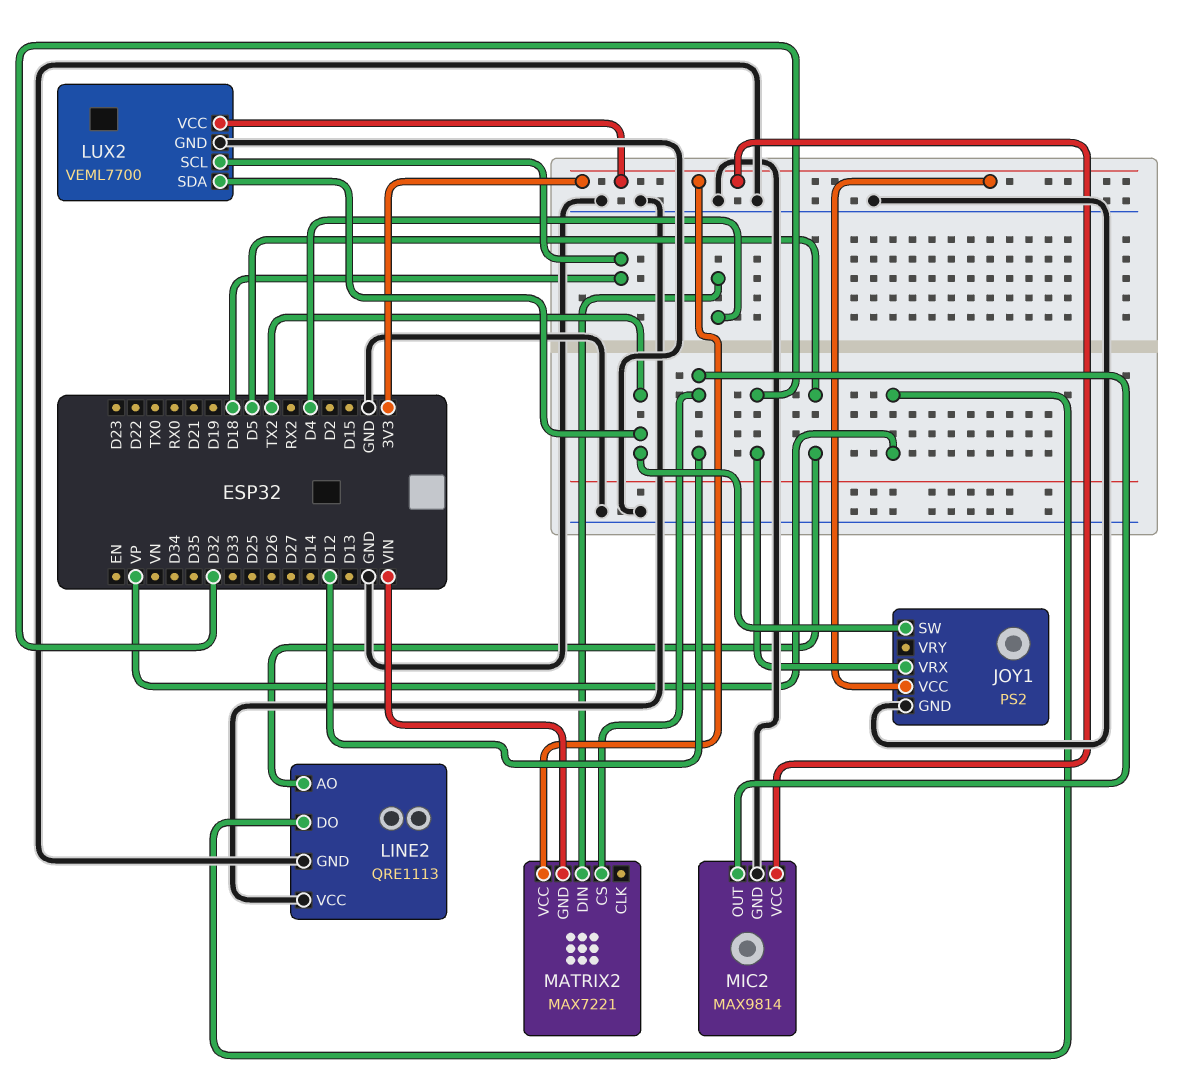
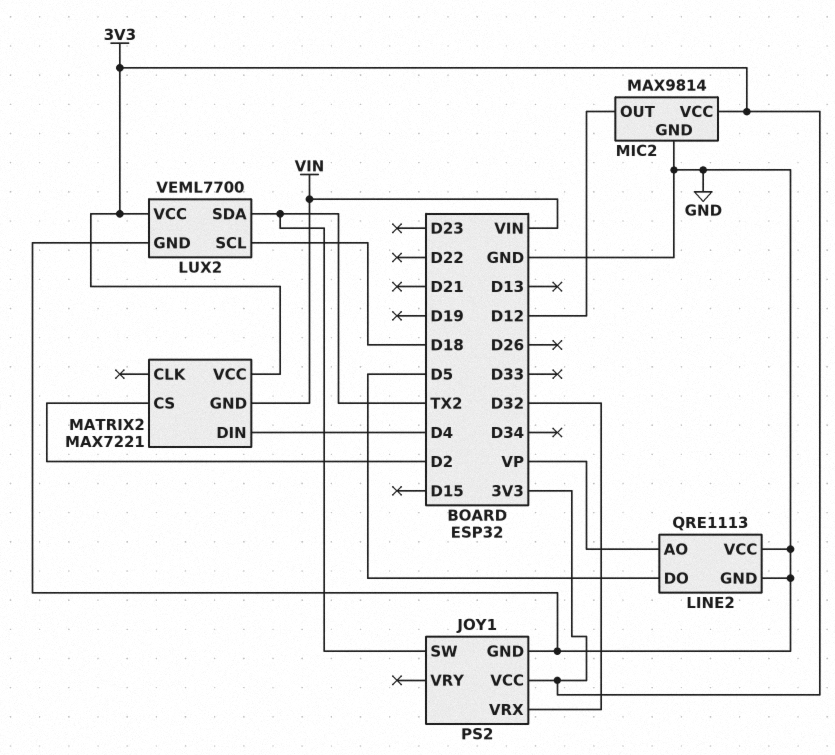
LINE2 pin AO: D5 -> VP
LINE2 pin DO: VP -> D5
MATRIX2 pin CS: D12 -> D2

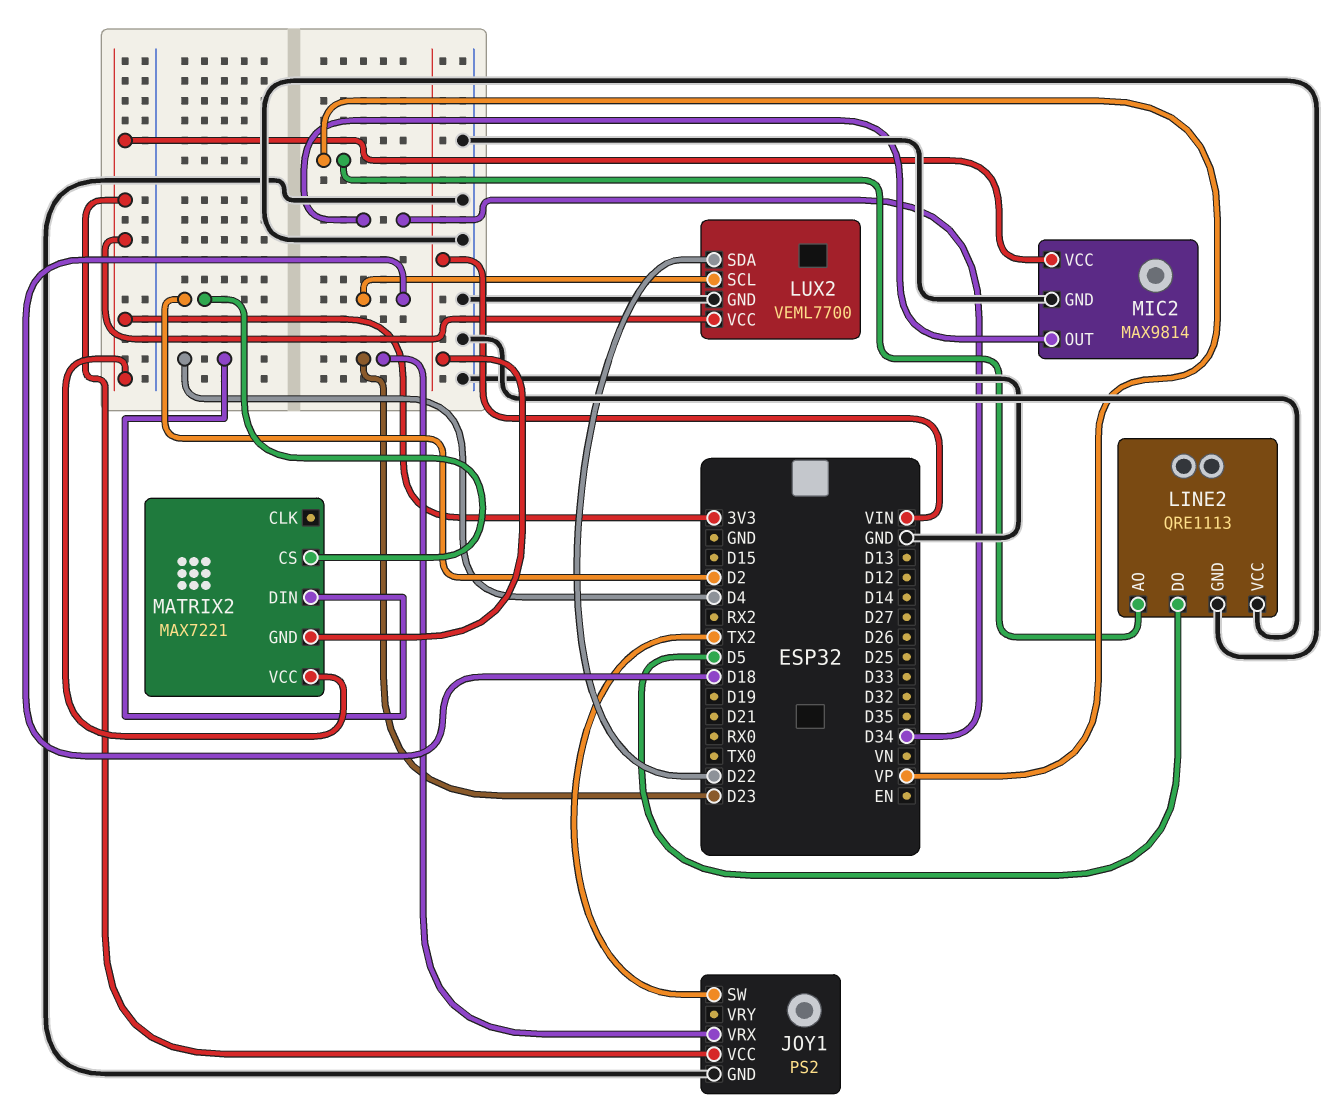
JOY1 pin VRX: D32 -> D23
LUX2 pin SDA: TX2 -> D22
MIC2 pin OUT: D12 -> D34

